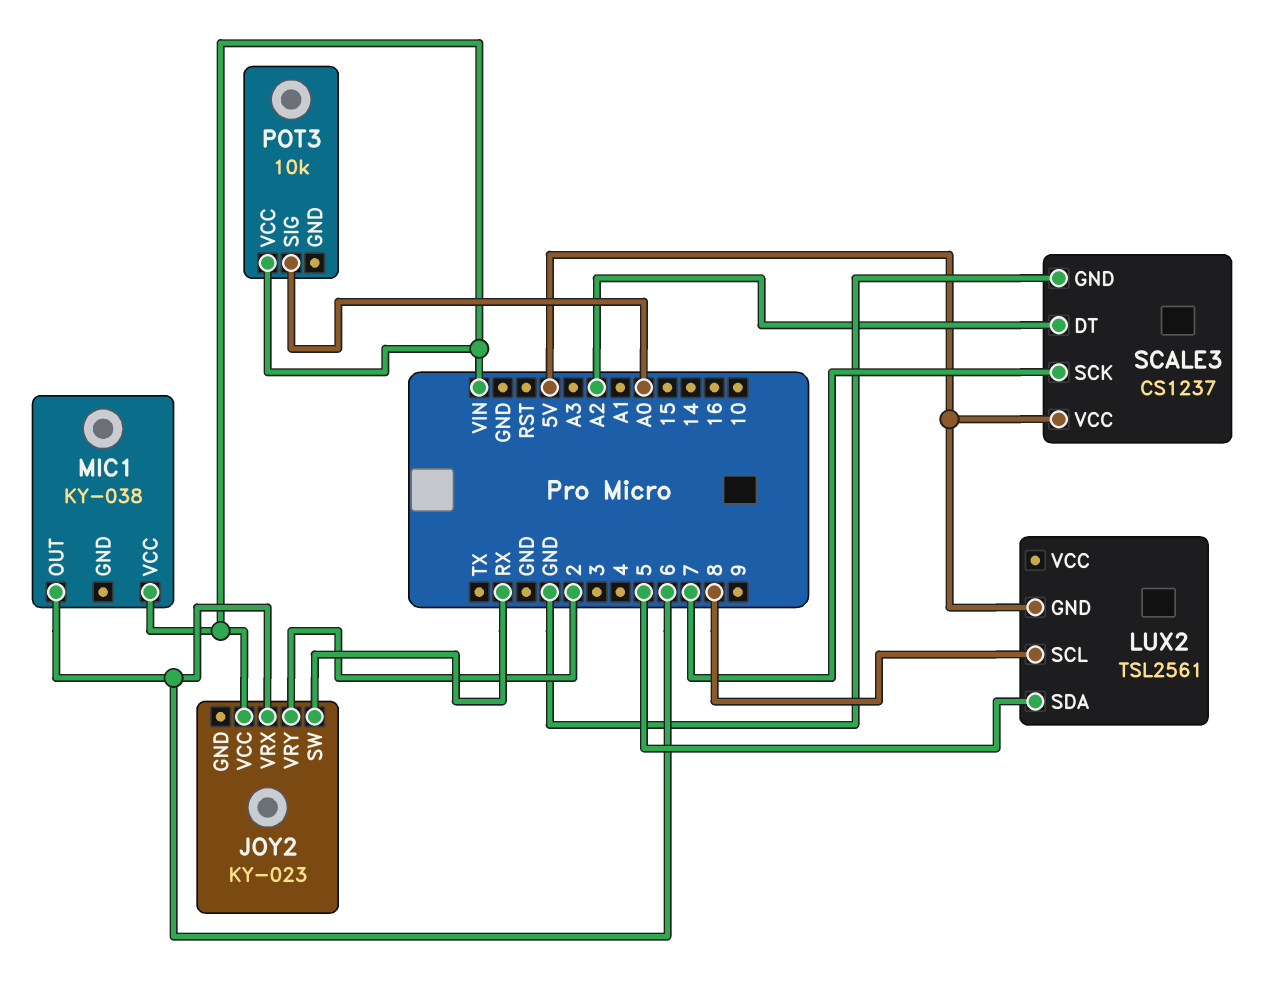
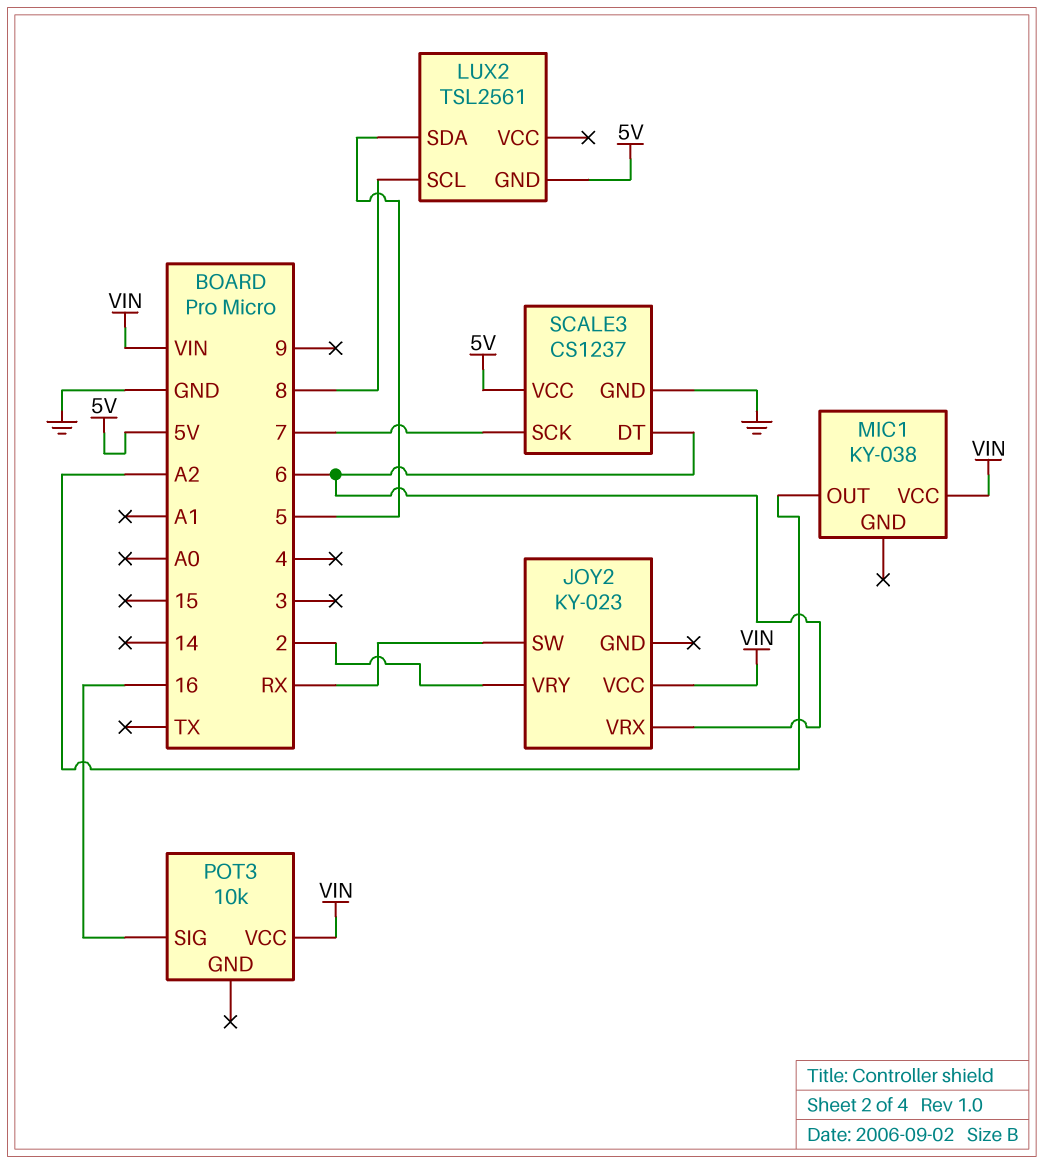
MIC1 pin OUT: 6 -> A2
POT3 pin SIG: A0 -> 16
SCALE3 pin DT: A2 -> 6

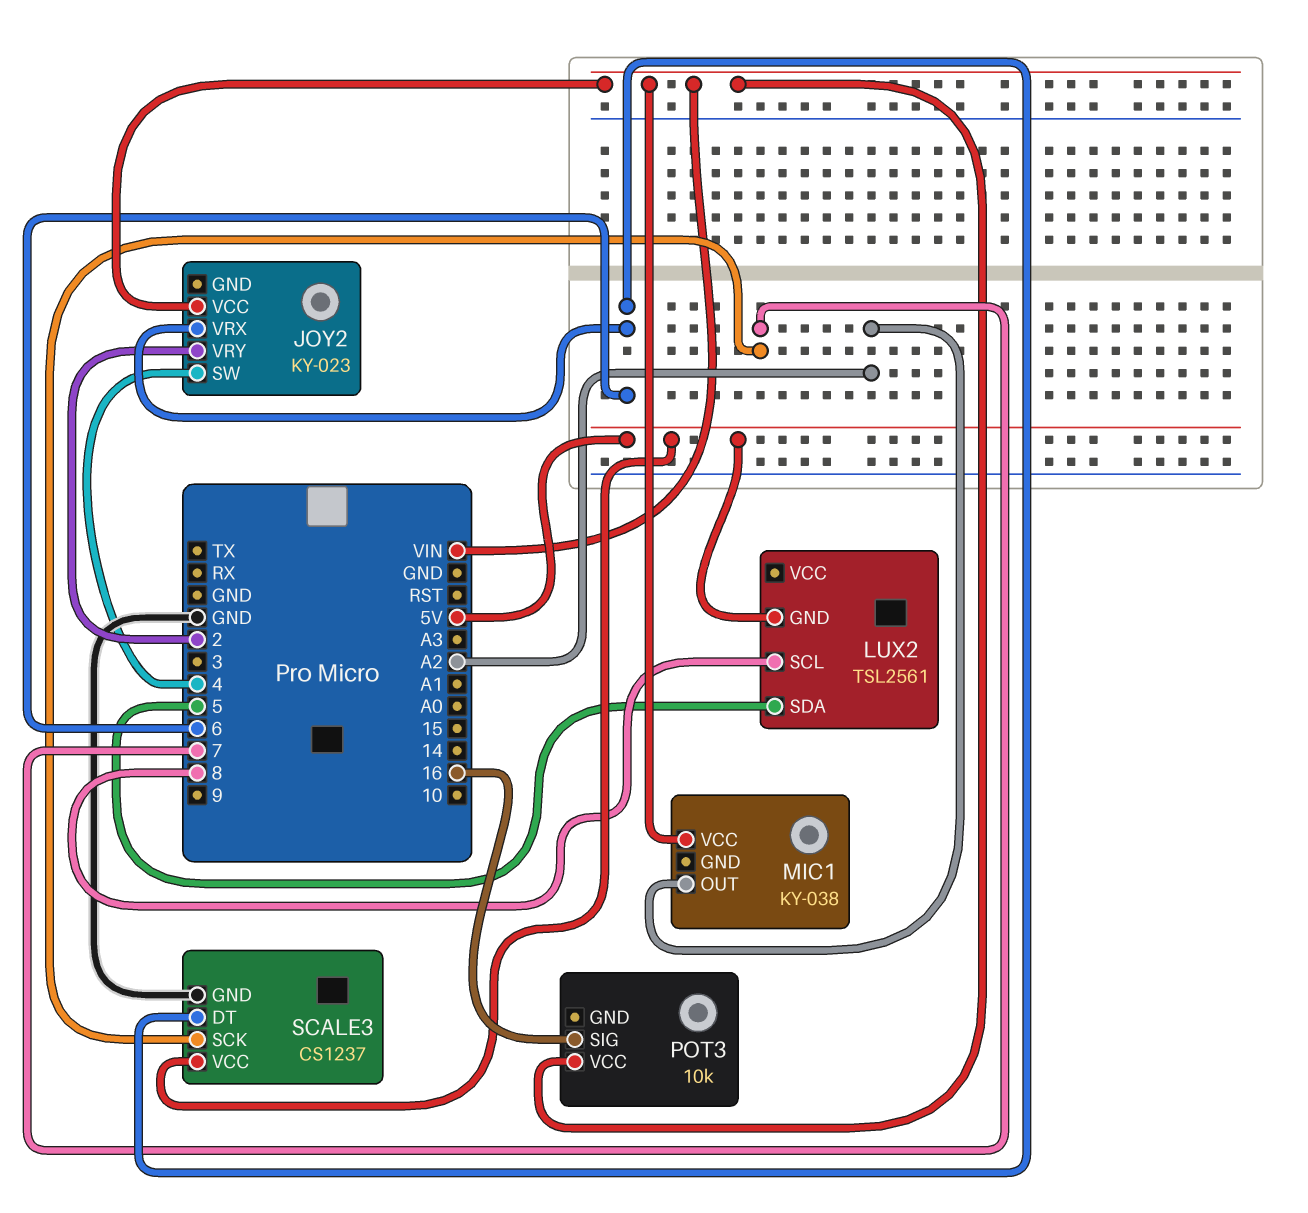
JOY2 pin SW: RX -> 4

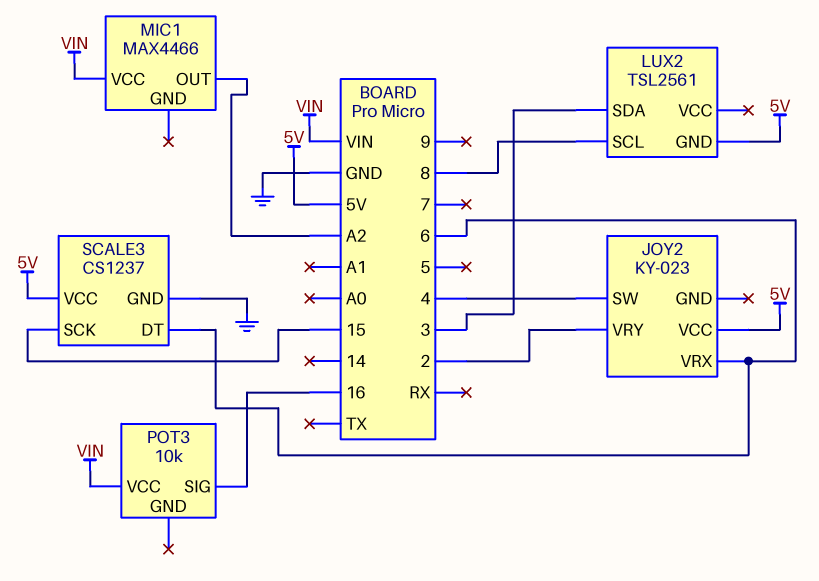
JOY2 pin VCC: VIN -> 5V
LUX2 pin SDA: 5 -> 3
MIC1: KY-038 -> MAX4466
SCALE3 pin SCK: 7 -> 15

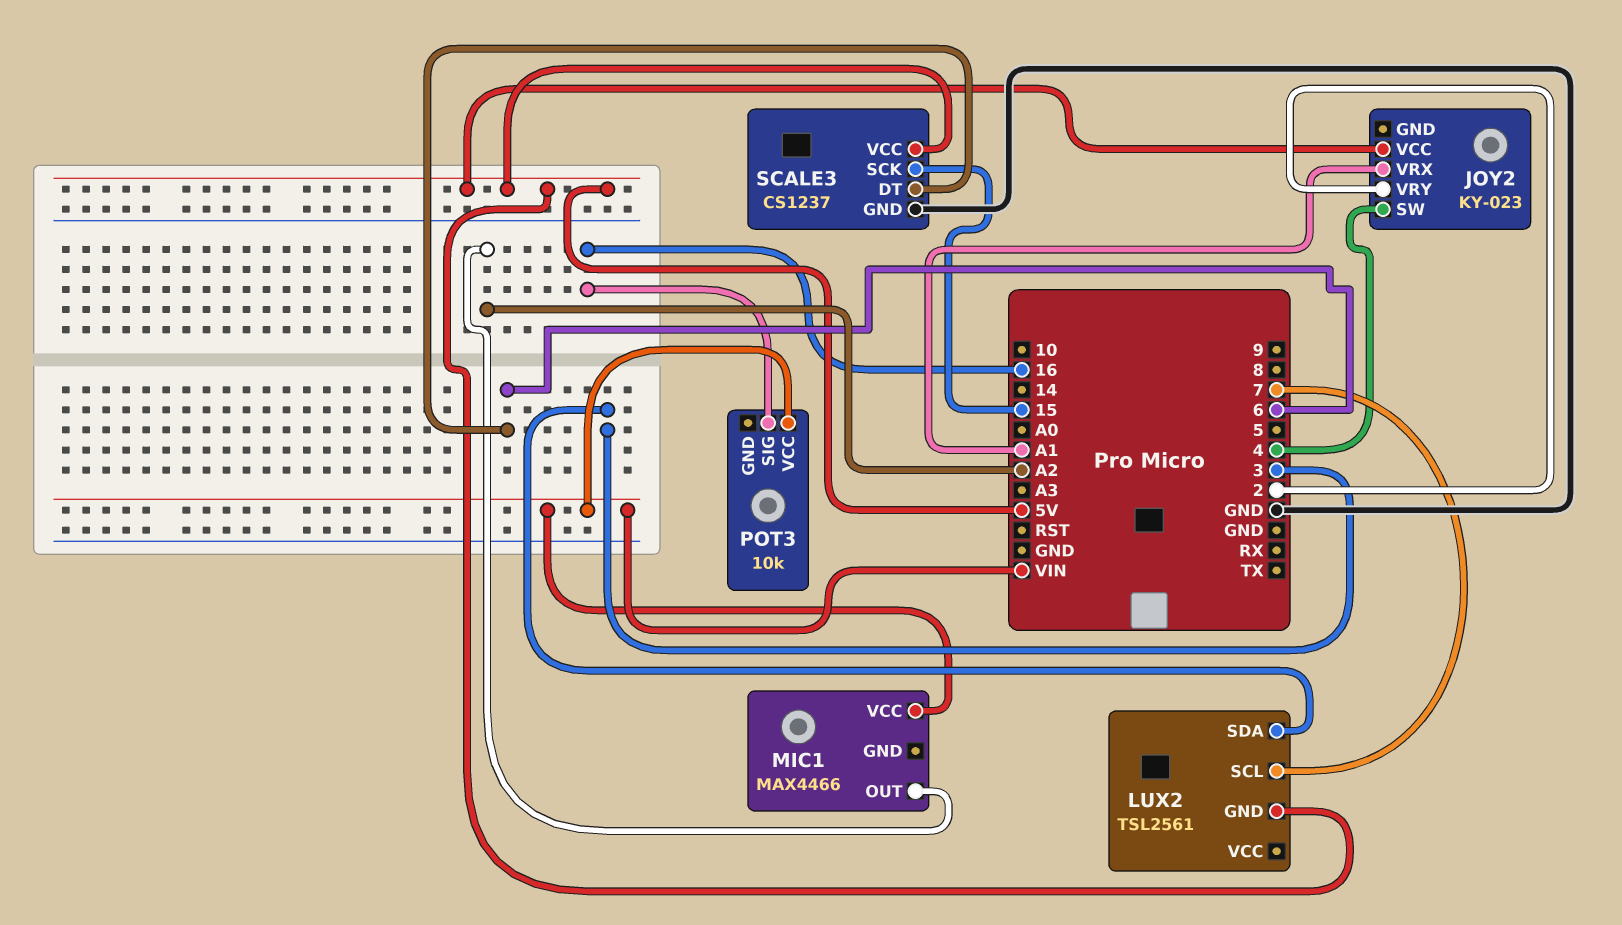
JOY2 pin VRX: 6 -> A1
LUX2 pin SCL: 8 -> 7

